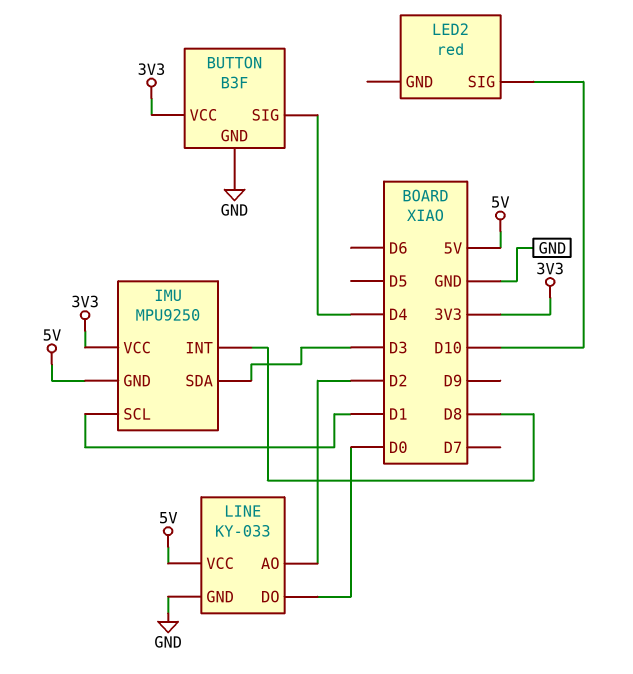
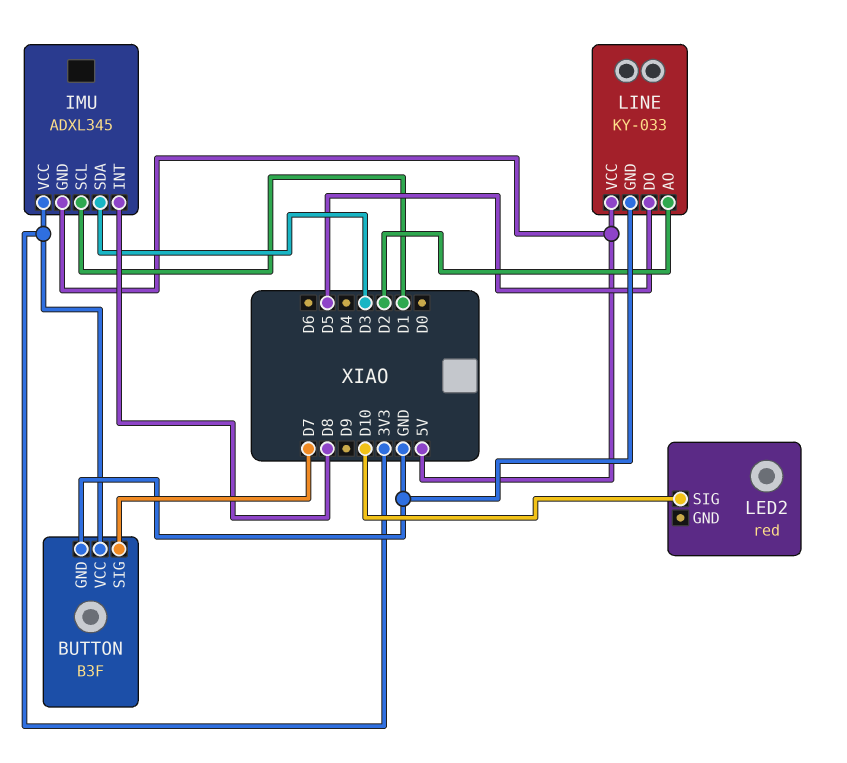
BUTTON pin SIG: D4 -> D7
IMU: MPU9250 -> ADXL345
LINE pin DO: D0 -> D5

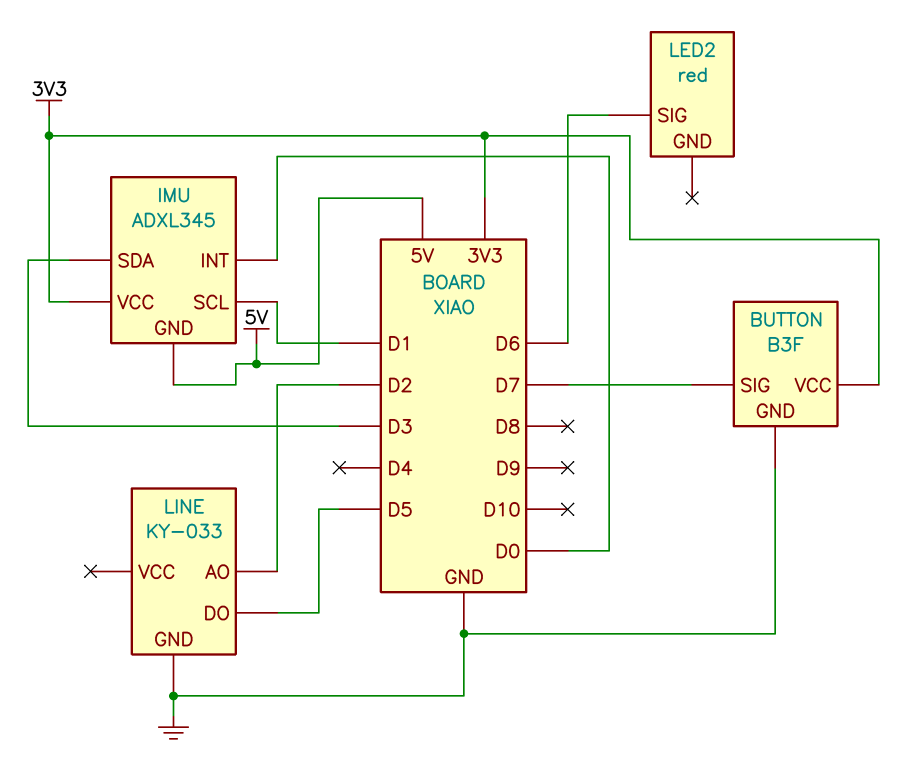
IMU pin INT: D8 -> D0
LED2 pin SIG: D10 -> D6
LINE pin VCC: 5V -> none

